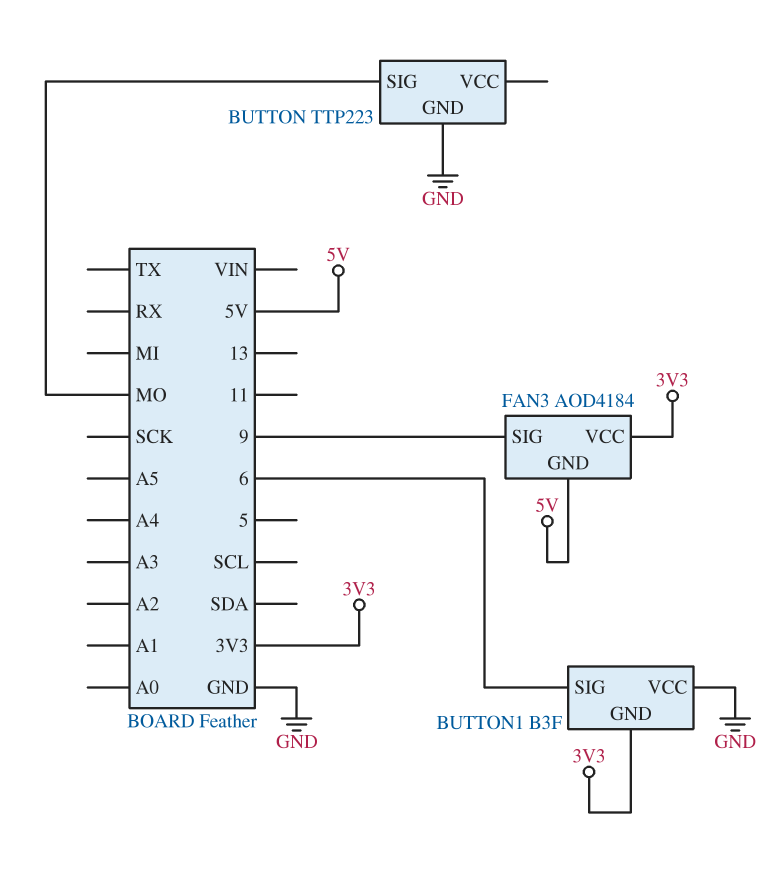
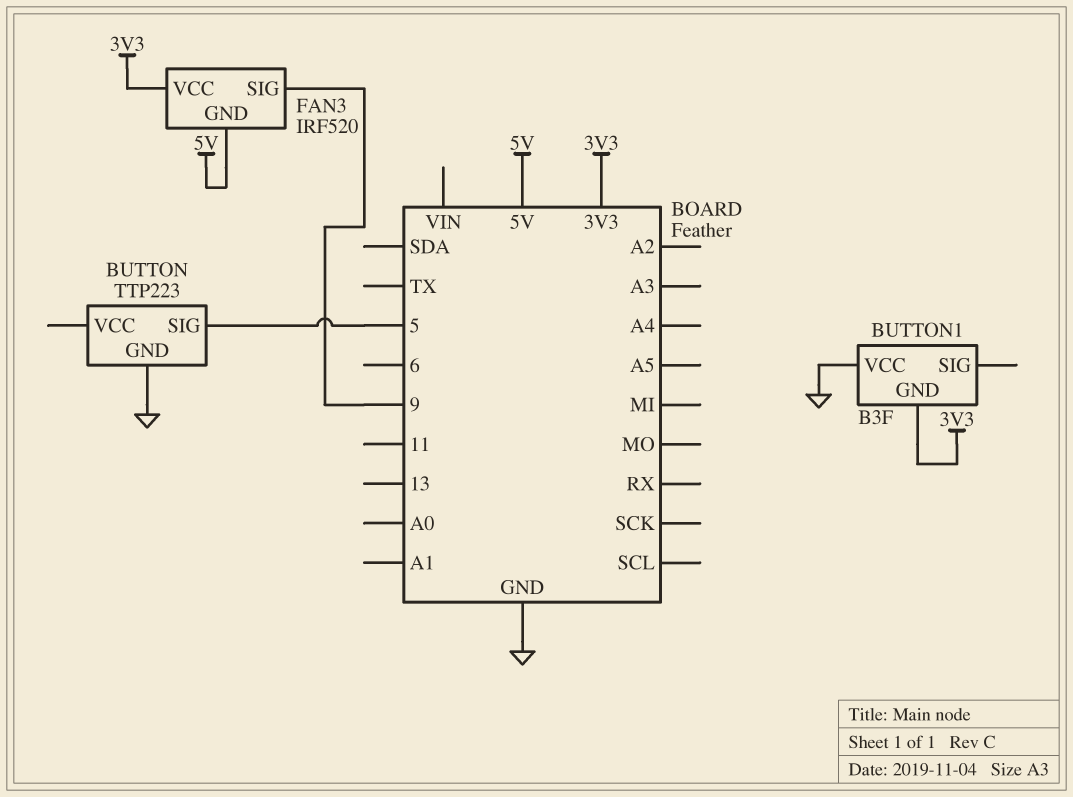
BUTTON pin SIG: MO -> 5
BUTTON1 pin SIG: 6 -> none
FAN3: AOD4184 -> IRF520

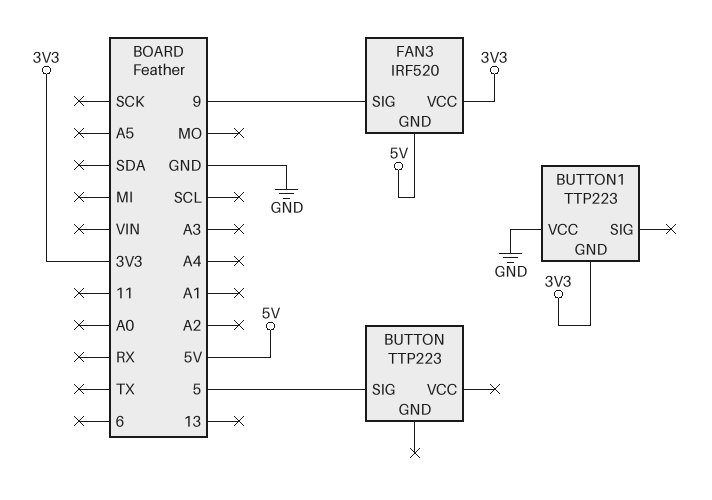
BUTTON pin GND: GND -> none
BUTTON1: B3F -> TTP223

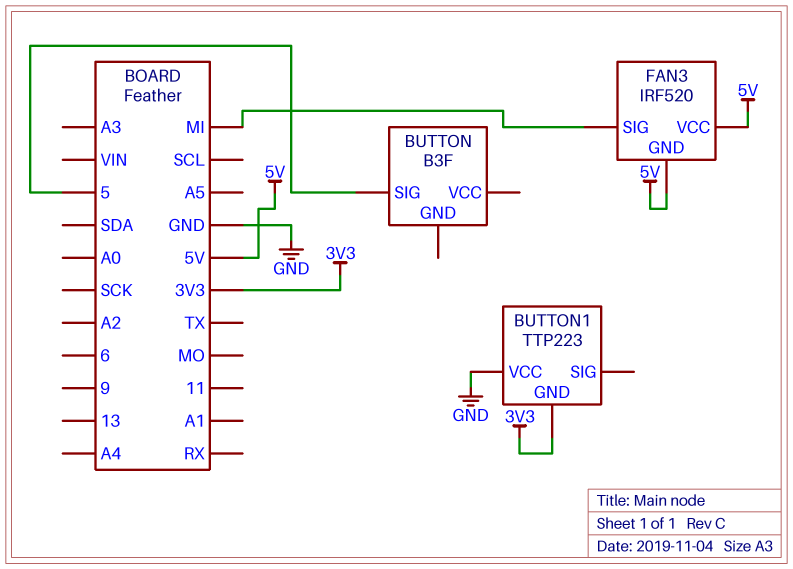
BUTTON: TTP223 -> B3F
FAN3 pin SIG: 9 -> MI
FAN3 pin VCC: 3V3 -> 5V

